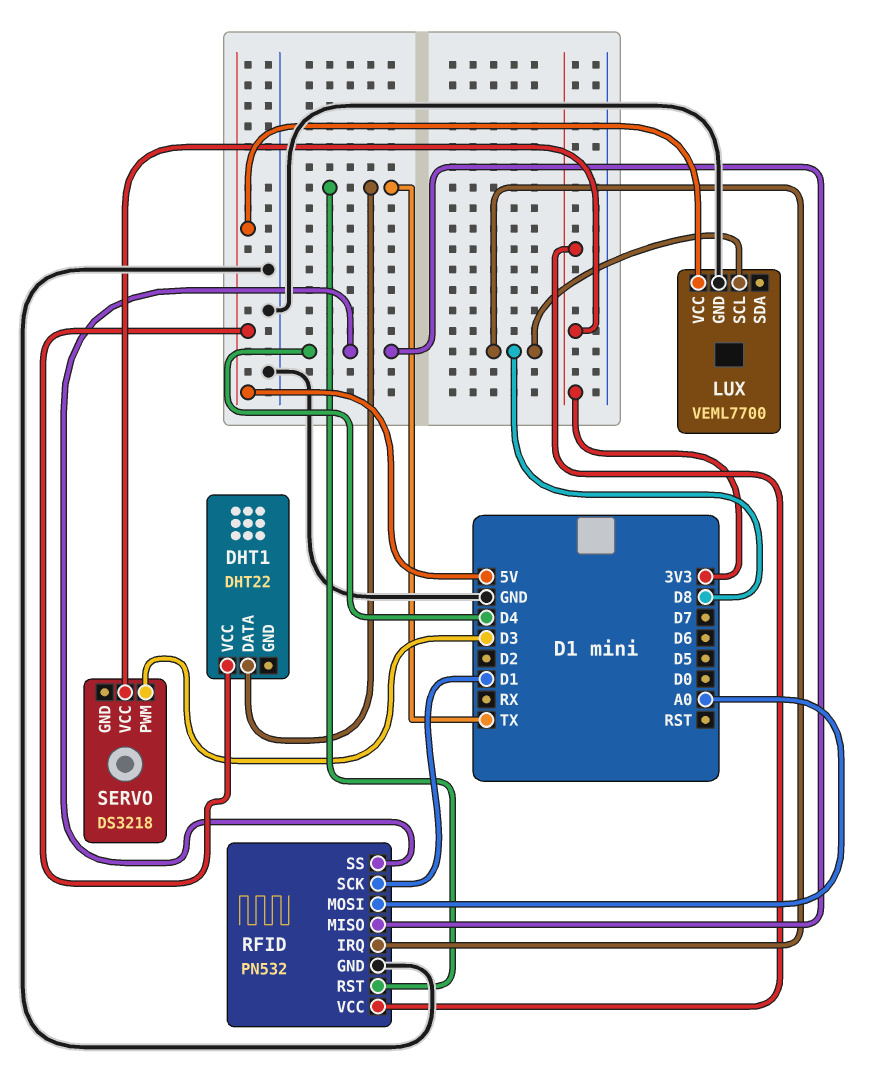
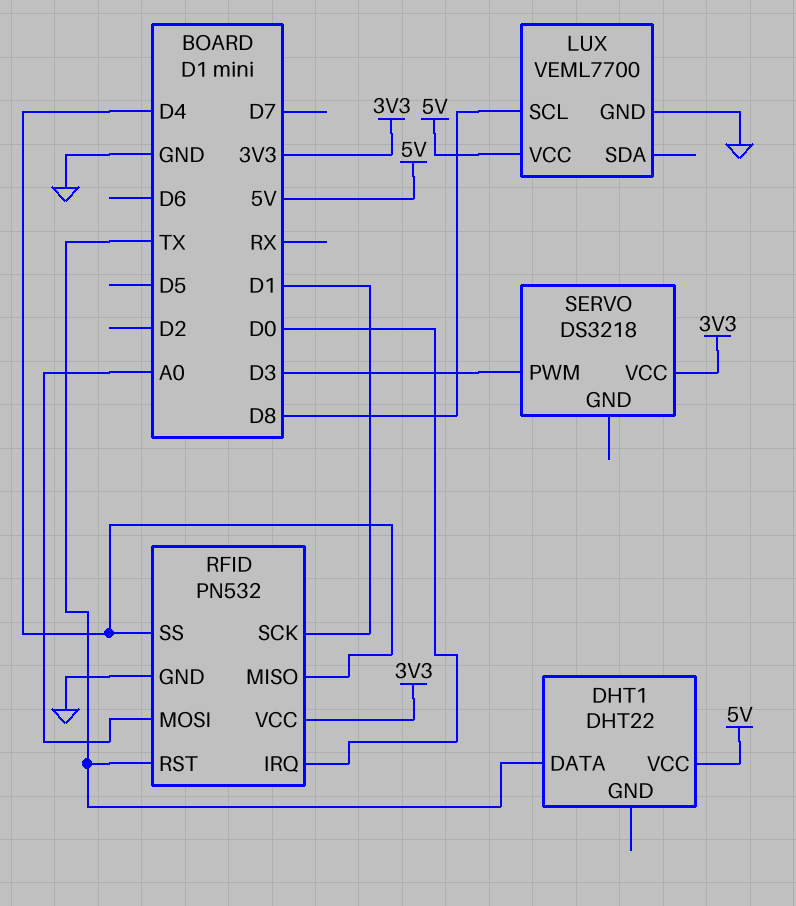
RFID pin IRQ: D8 -> D0

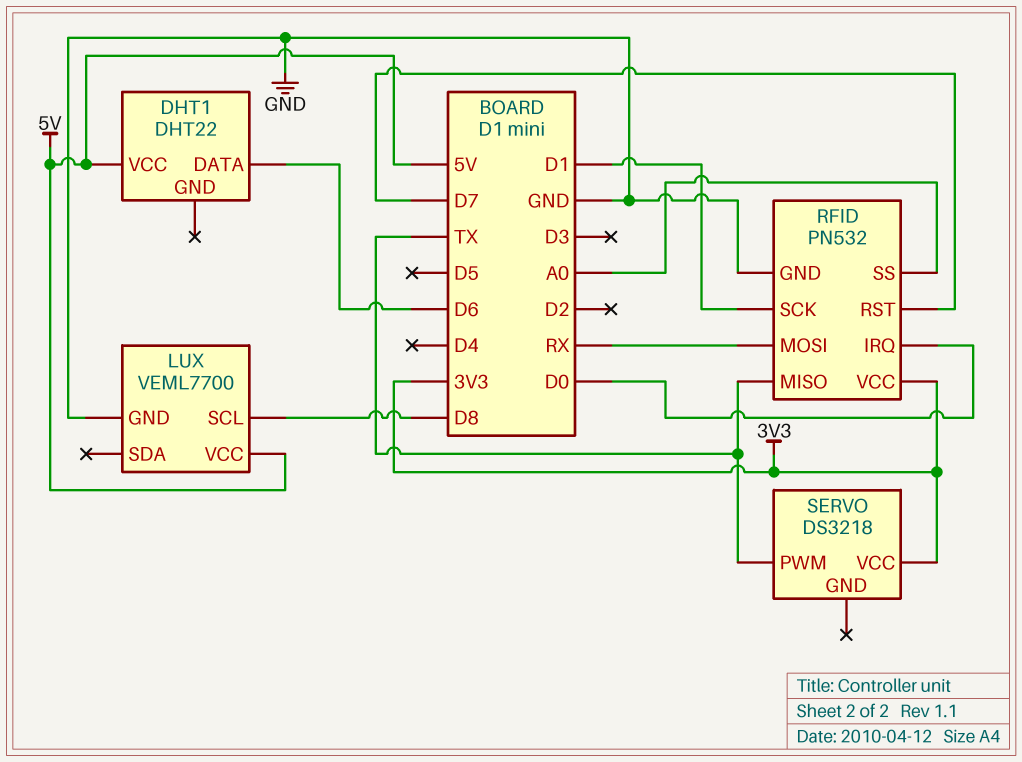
DHT1 pin DATA: TX -> D6
RFID pin MISO: D4 -> TX
RFID pin MOSI: A0 -> RX
RFID pin RST: TX -> D7
RFID pin SS: D4 -> A0
SERVO pin PWM: D3 -> TX

